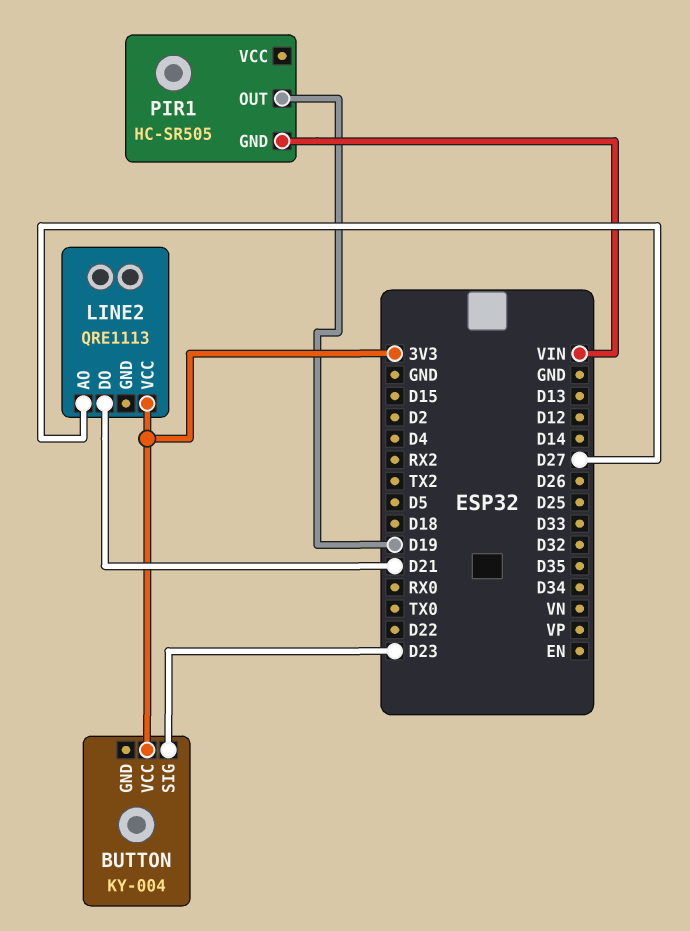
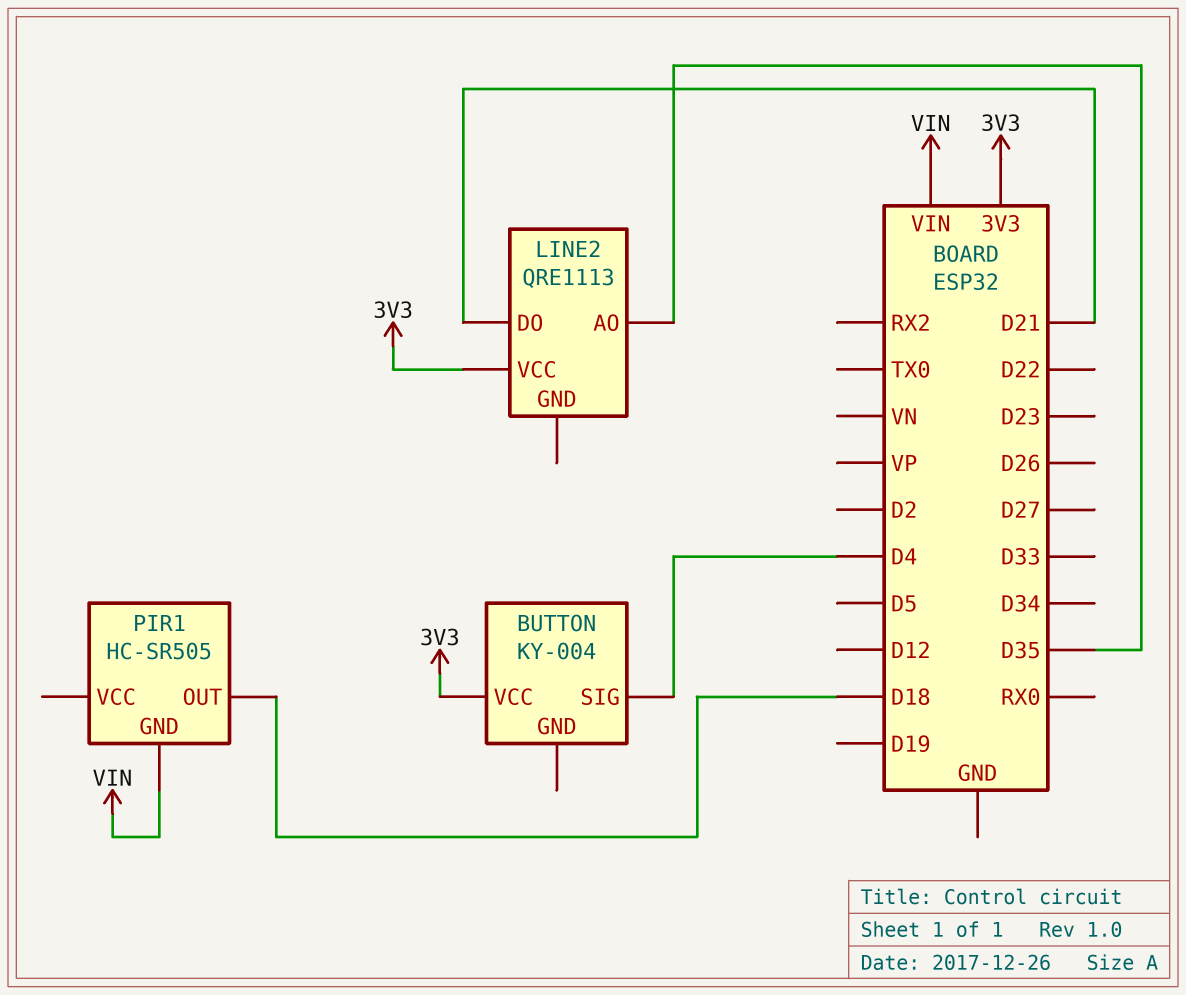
BUTTON pin SIG: D23 -> D4
LINE2 pin AO: D27 -> D35
PIR1 pin OUT: D19 -> D18

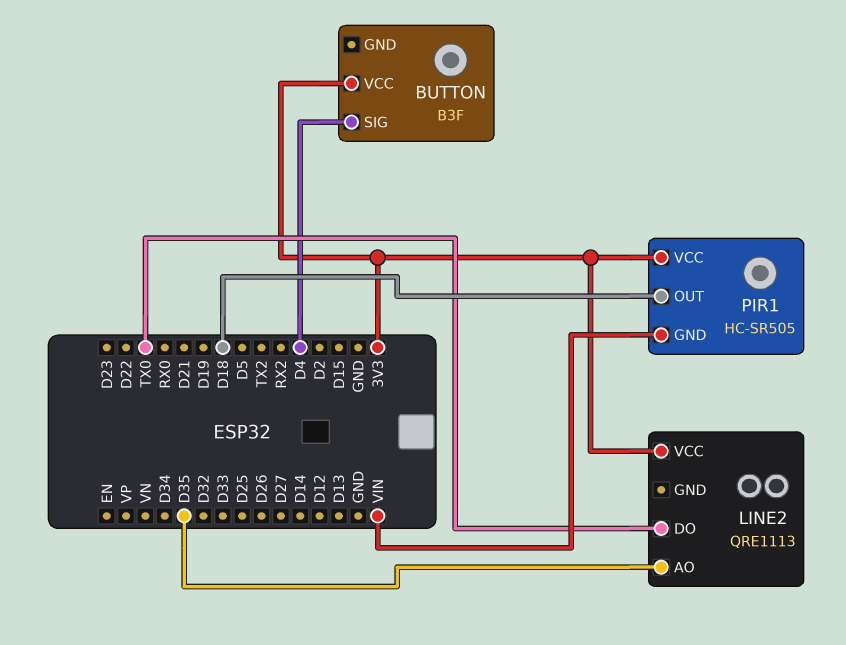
BUTTON: KY-004 -> B3F
LINE2 pin DO: D21 -> TX0
PIR1 pin VCC: none -> 3V3

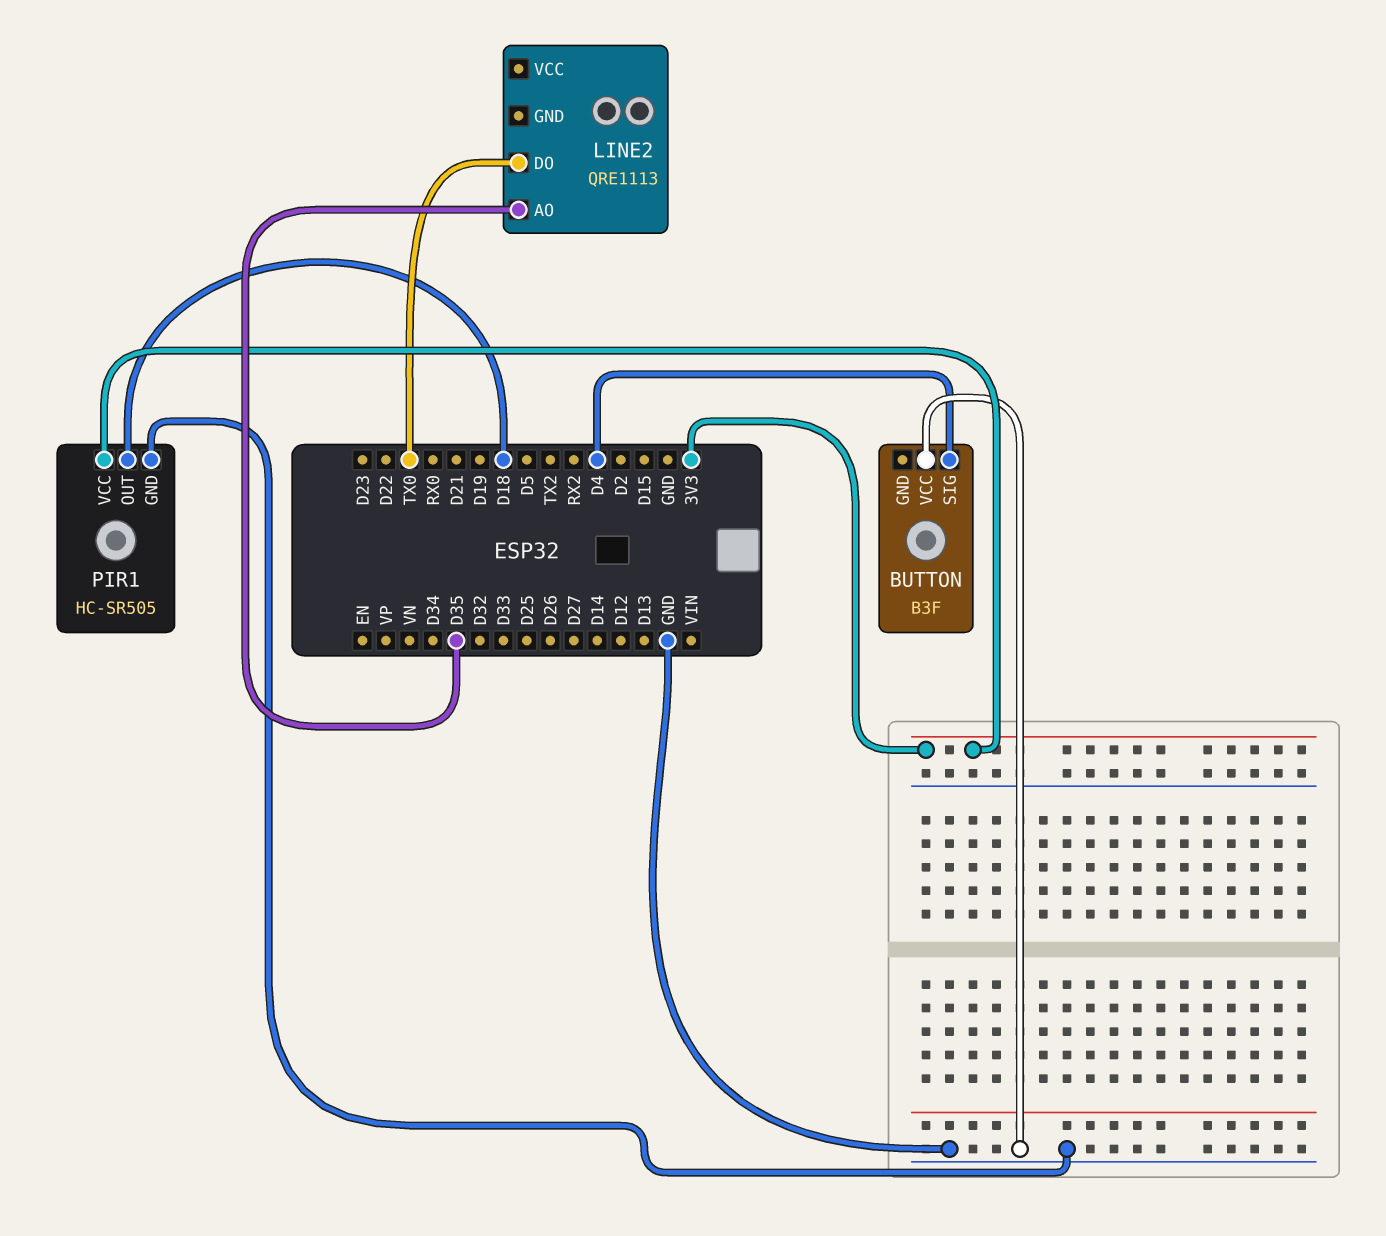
BUTTON pin VCC: 3V3 -> GND
LINE2 pin VCC: 3V3 -> none
PIR1 pin GND: VIN -> GND

